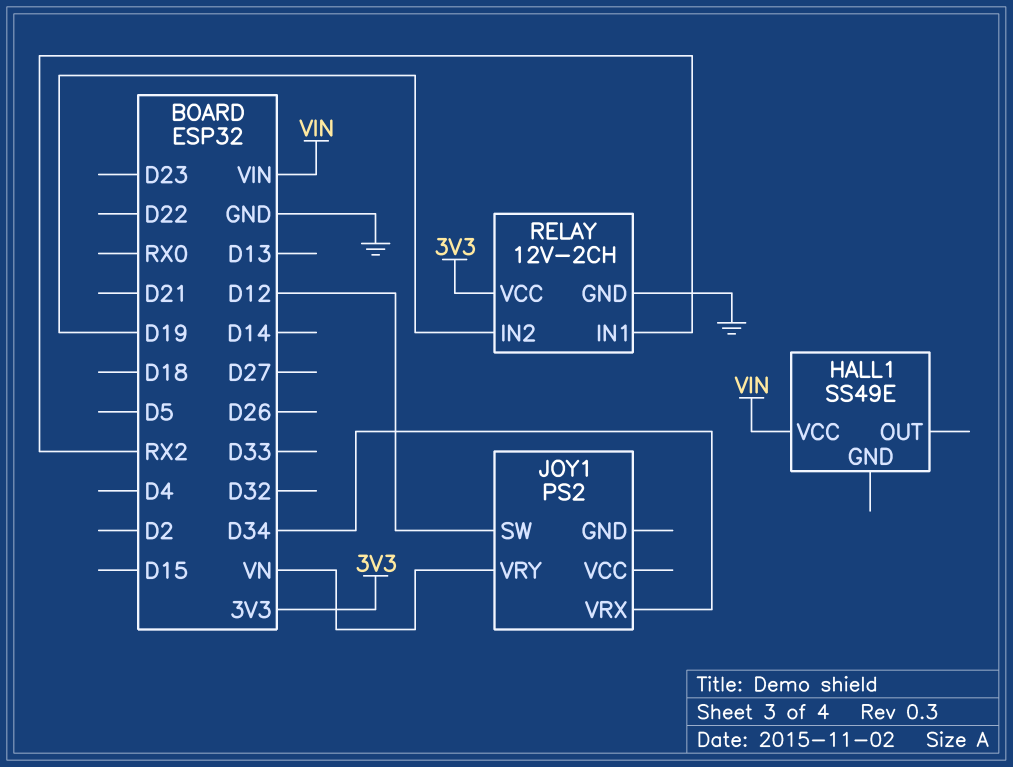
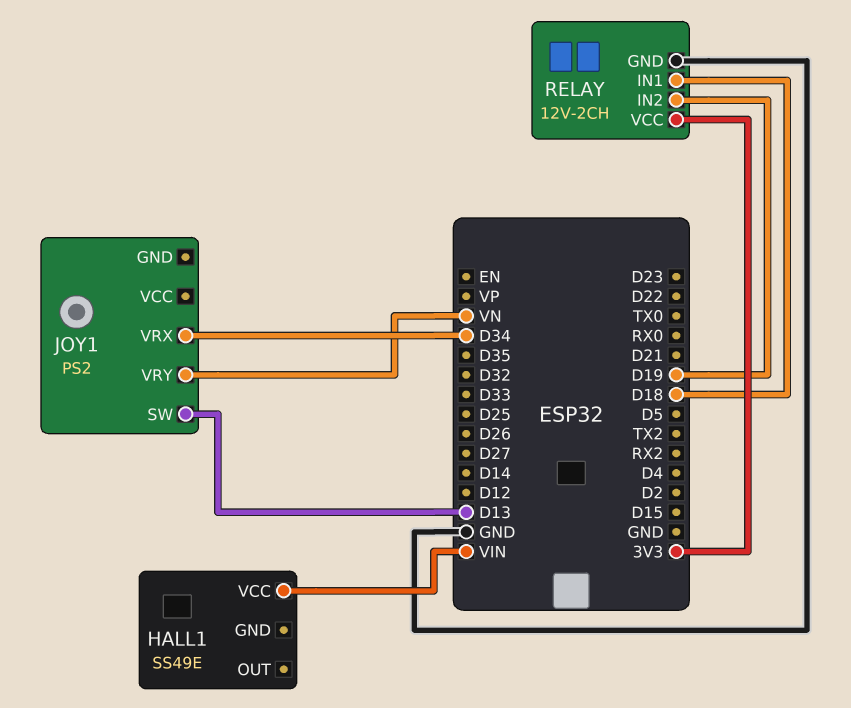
JOY1 pin SW: D12 -> D13
RELAY pin IN1: RX2 -> D18

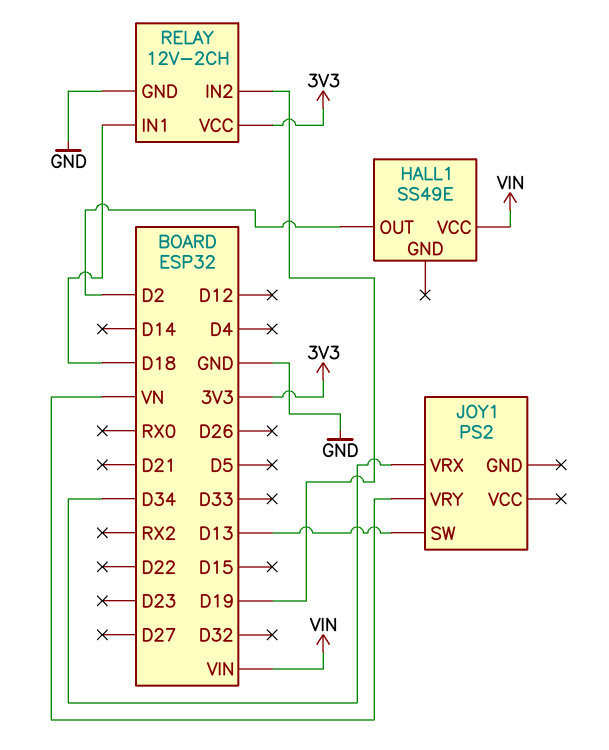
HALL1 pin OUT: none -> D2

